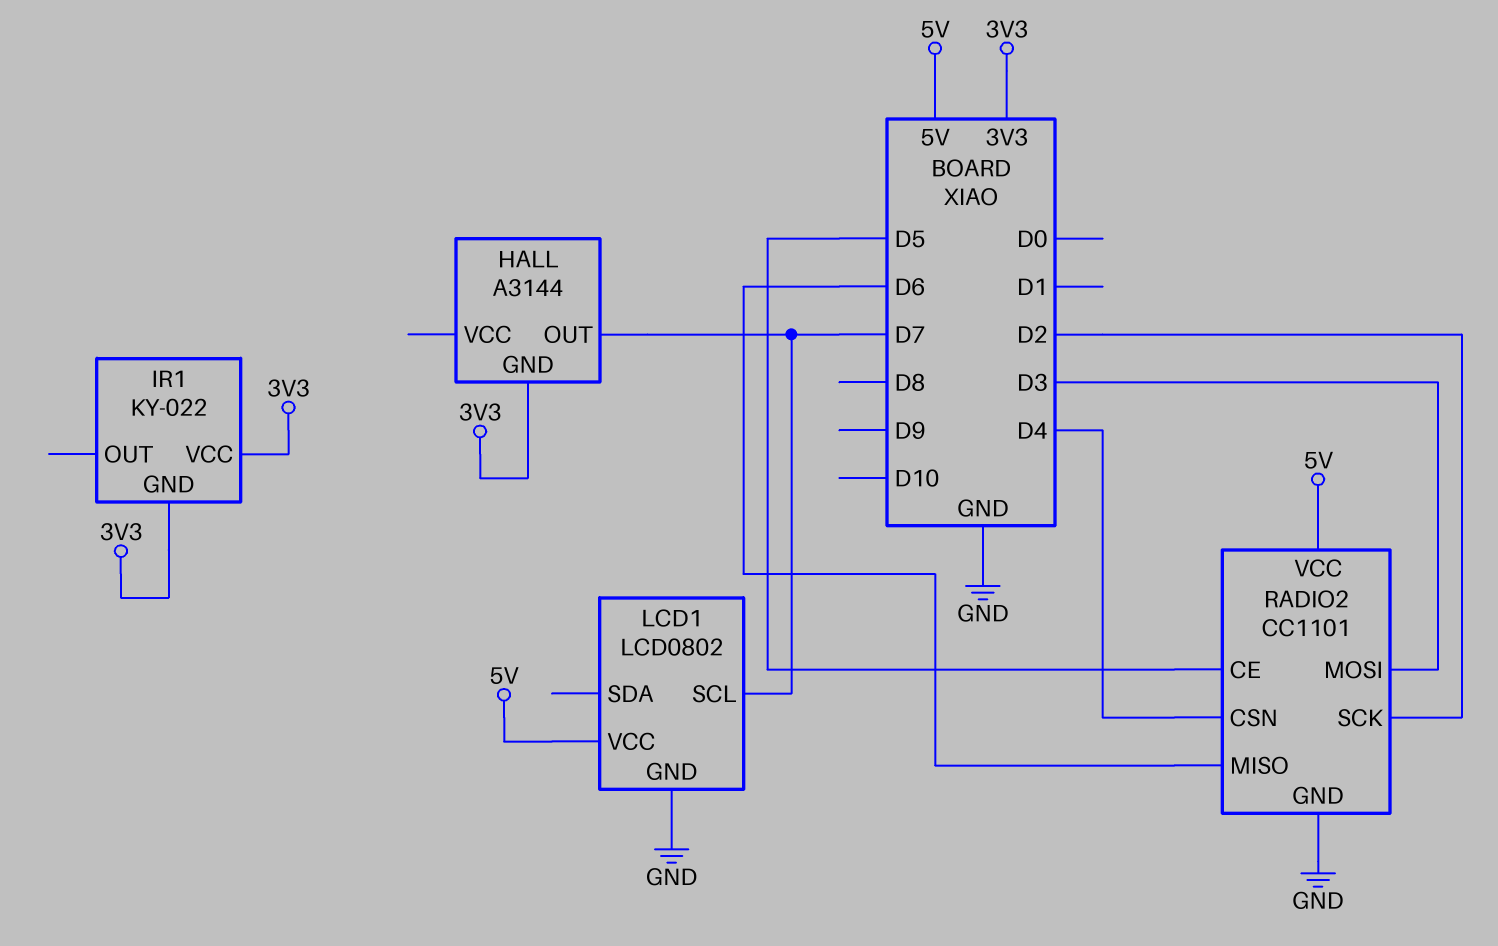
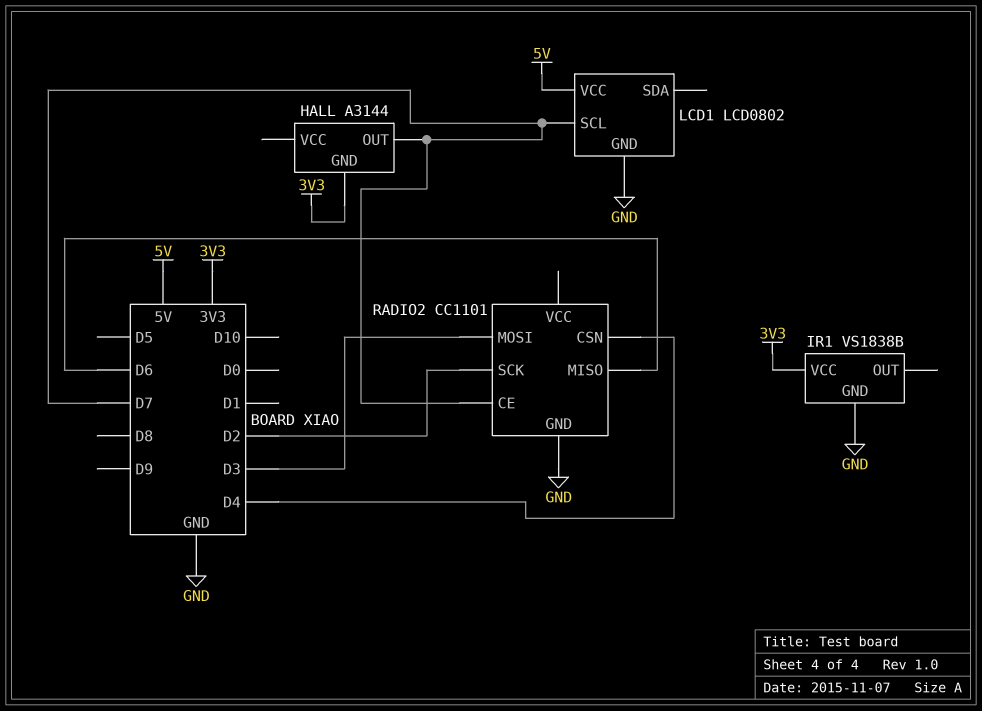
IR1: KY-022 -> VS1838B
IR1 pin GND: 3V3 -> GND
RADIO2 pin CE: D5 -> D7
RADIO2 pin VCC: 5V -> none

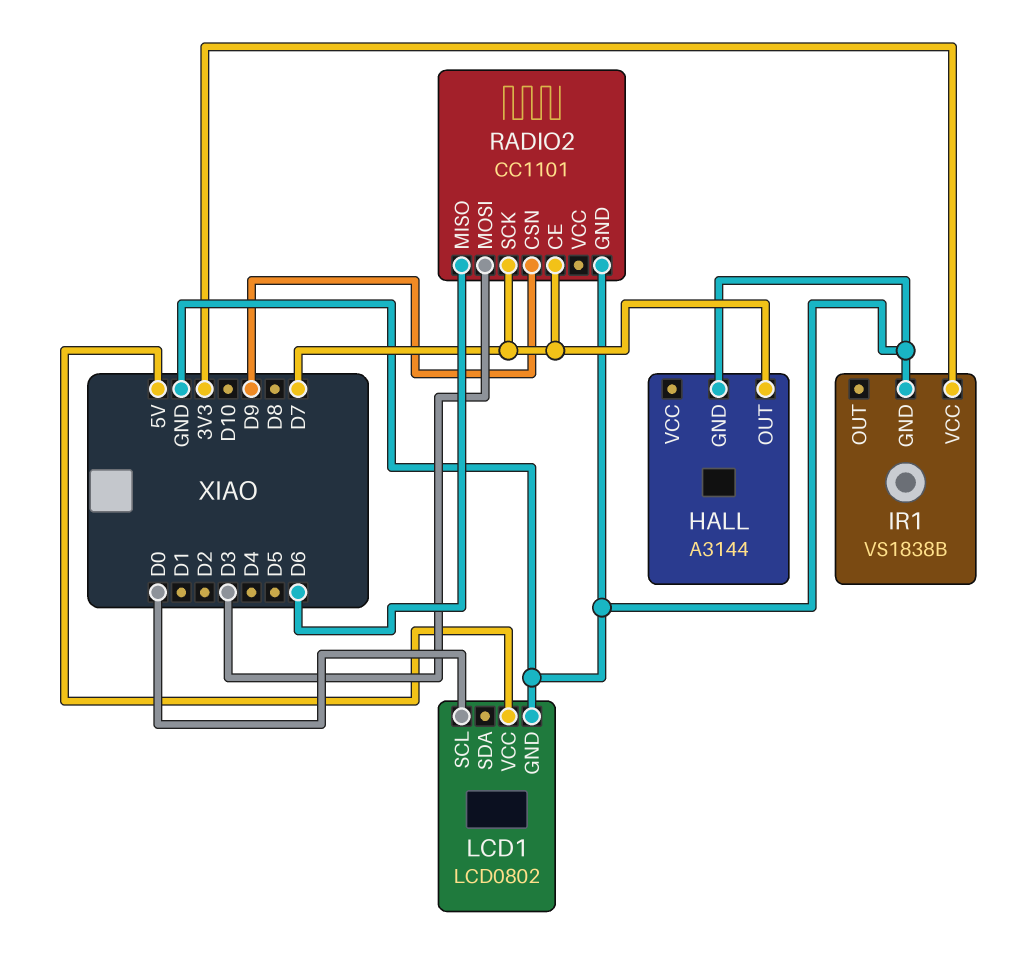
HALL pin GND: 3V3 -> GND
LCD1 pin SCL: D7 -> D0
RADIO2 pin CSN: D4 -> D9
RADIO2 pin SCK: D2 -> D7

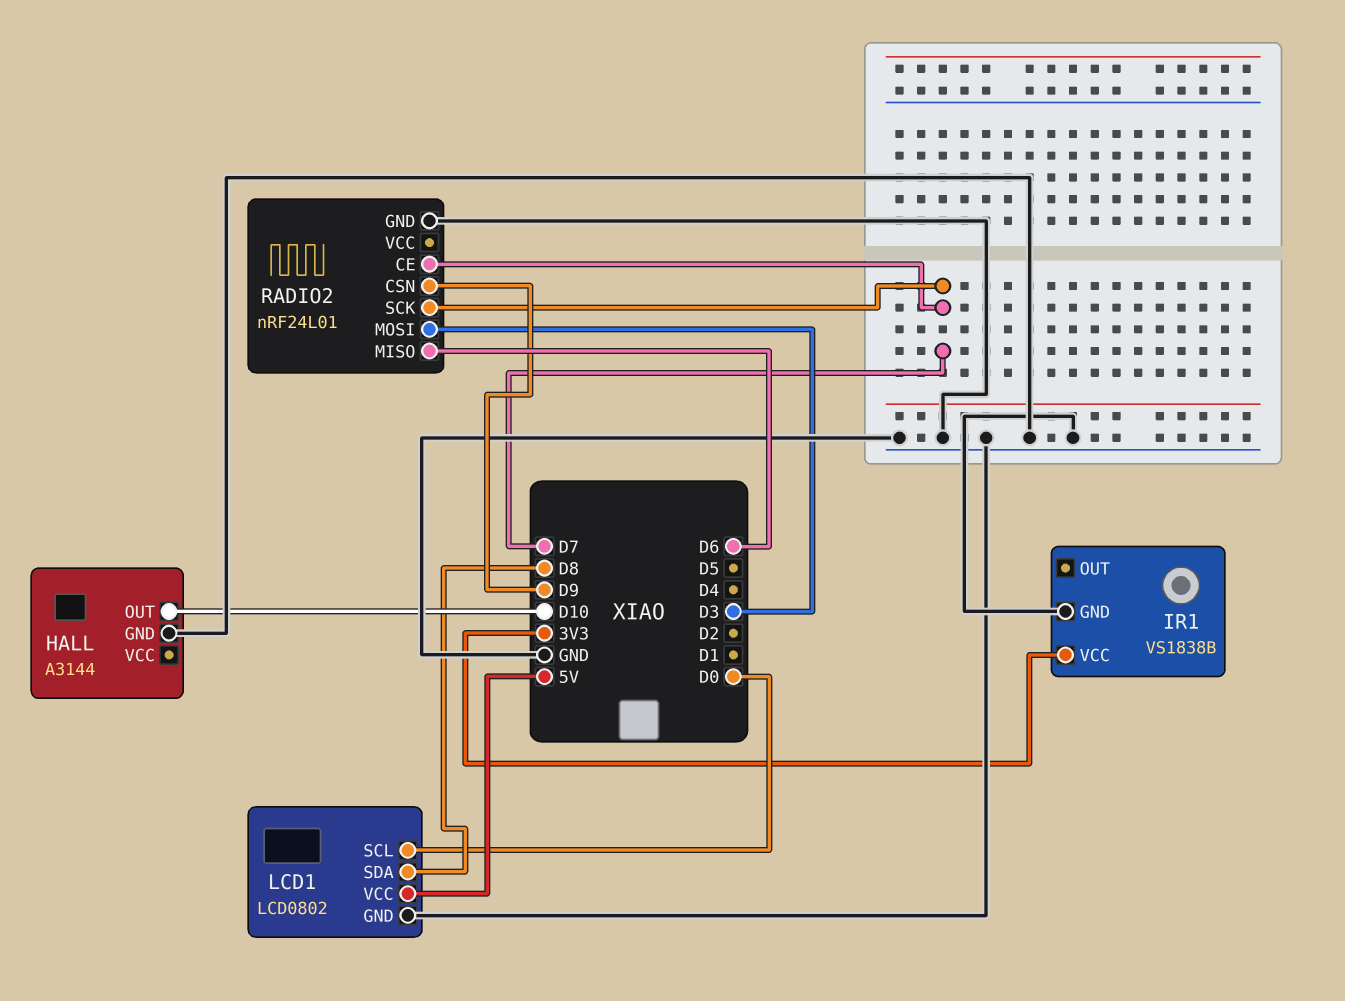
HALL pin OUT: D7 -> D10
LCD1 pin SDA: none -> D8
RADIO2: CC1101 -> nRF24L01

